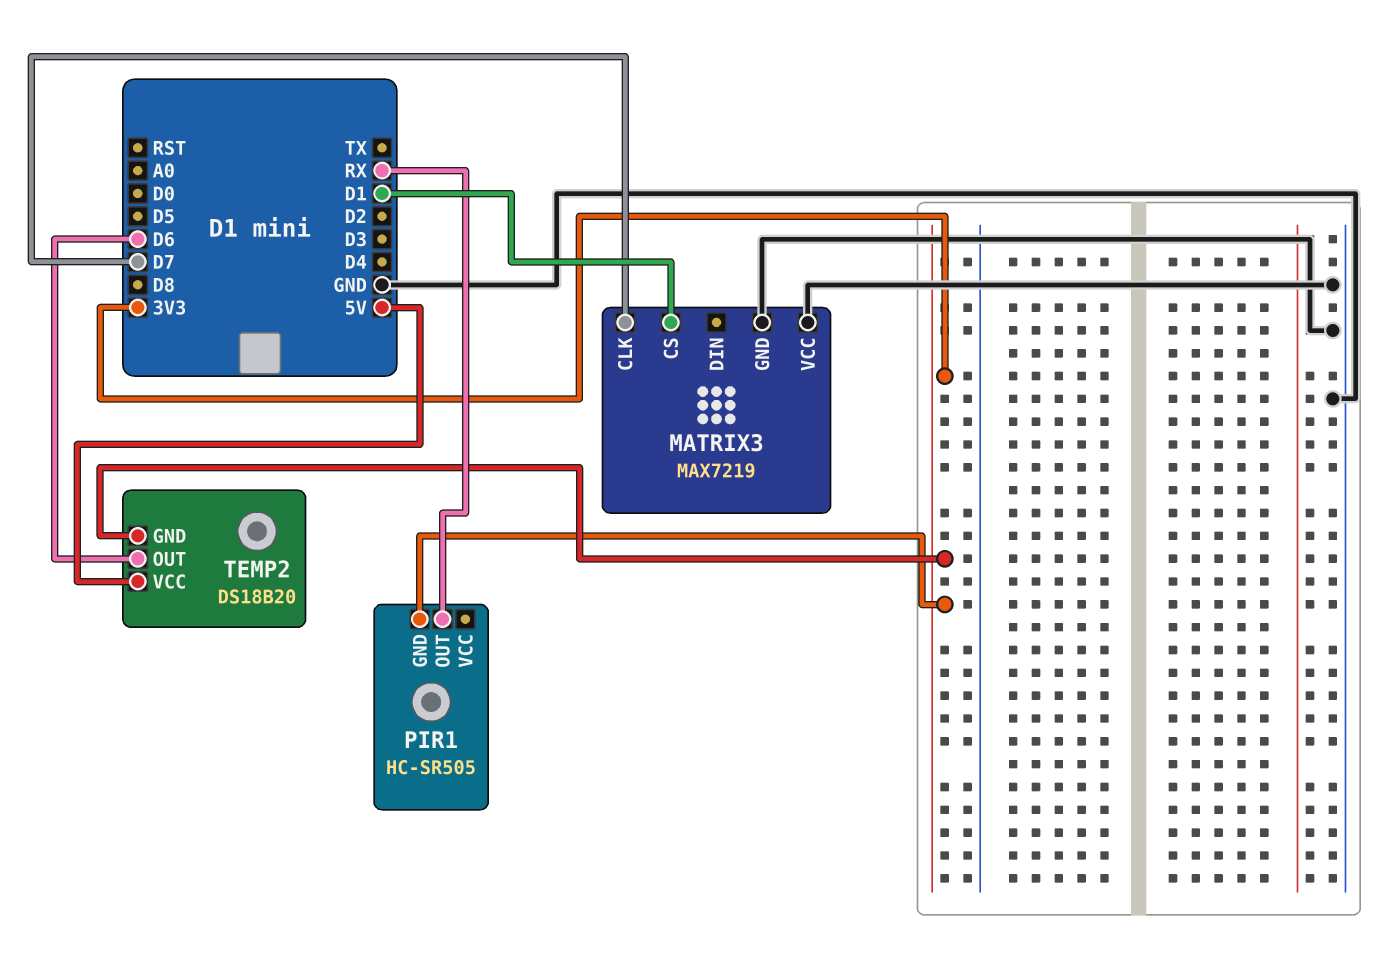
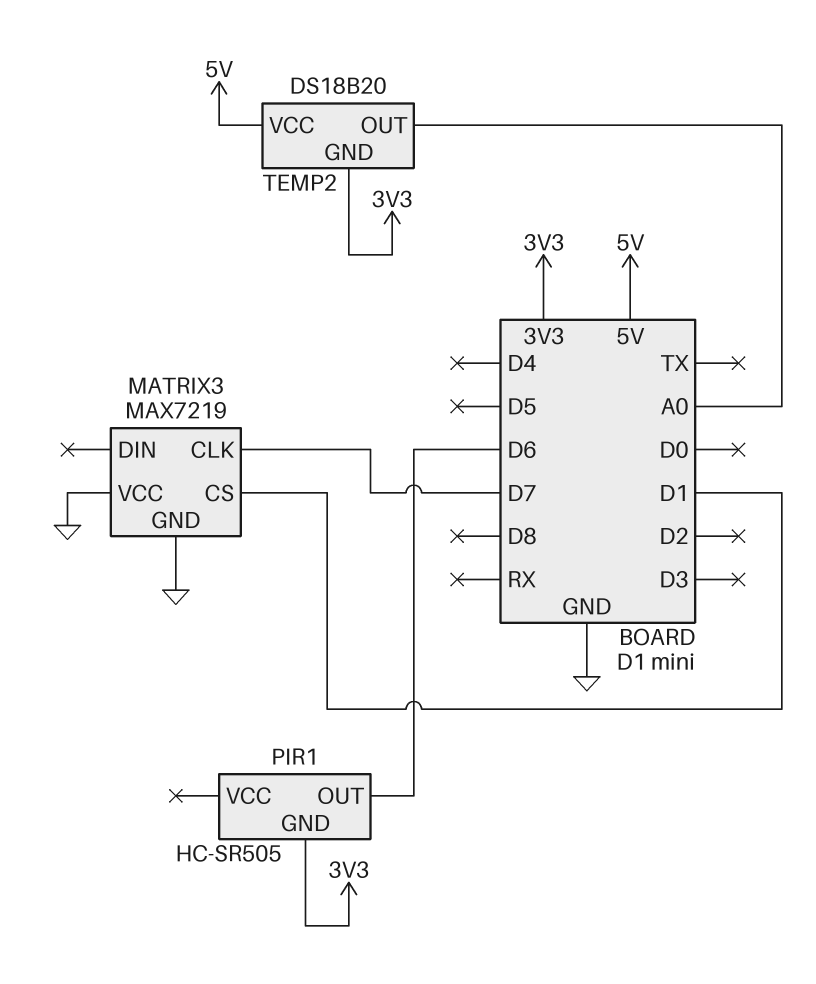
PIR1 pin OUT: RX -> D6
TEMP2 pin OUT: D6 -> A0

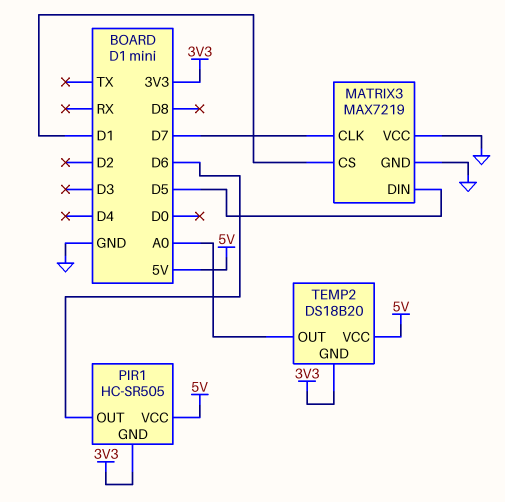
MATRIX3 pin DIN: none -> D5
PIR1 pin VCC: none -> 5V

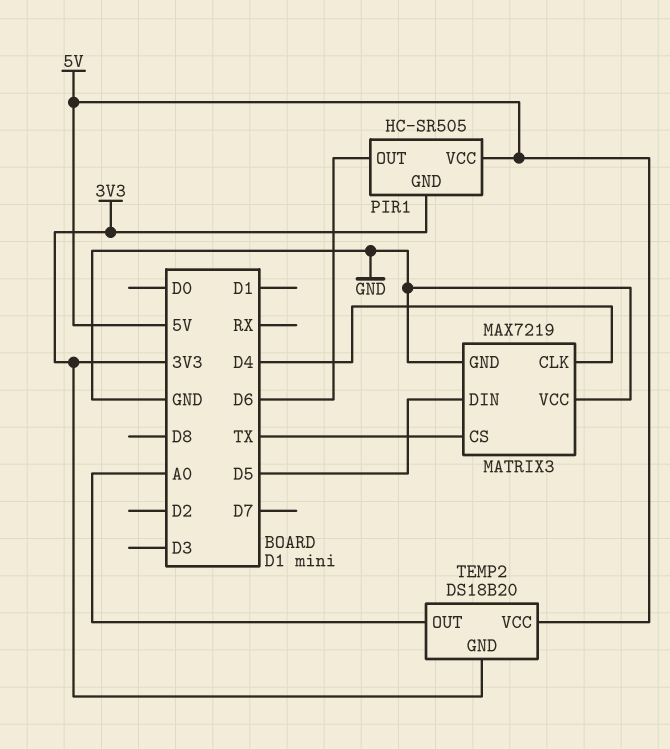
MATRIX3 pin CLK: D7 -> D4
MATRIX3 pin CS: D1 -> TX

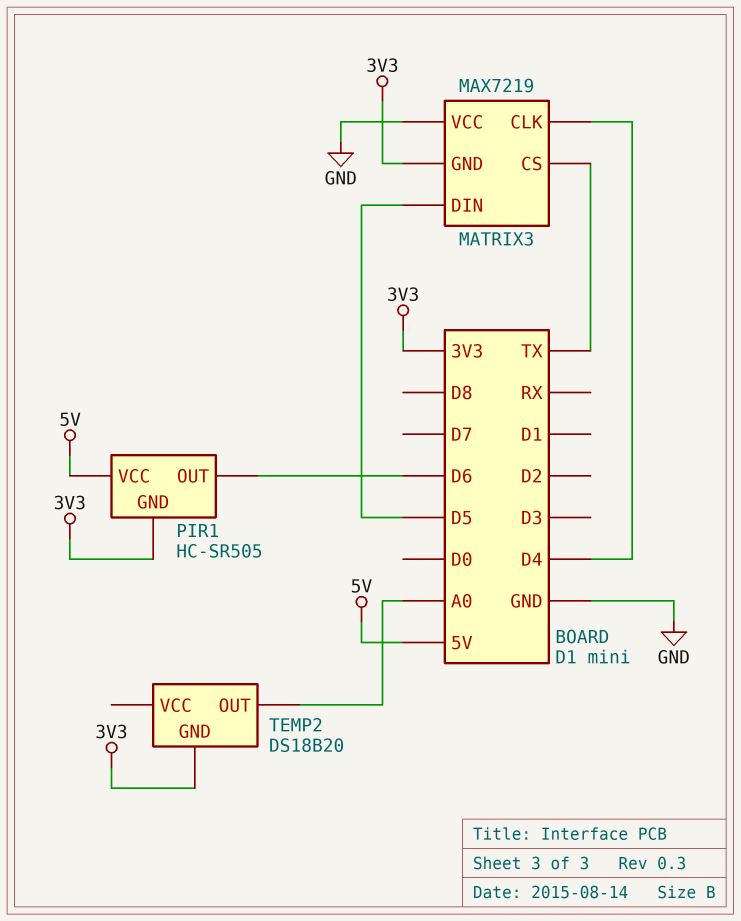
MATRIX3 pin GND: GND -> 3V3
TEMP2 pin VCC: 5V -> none

